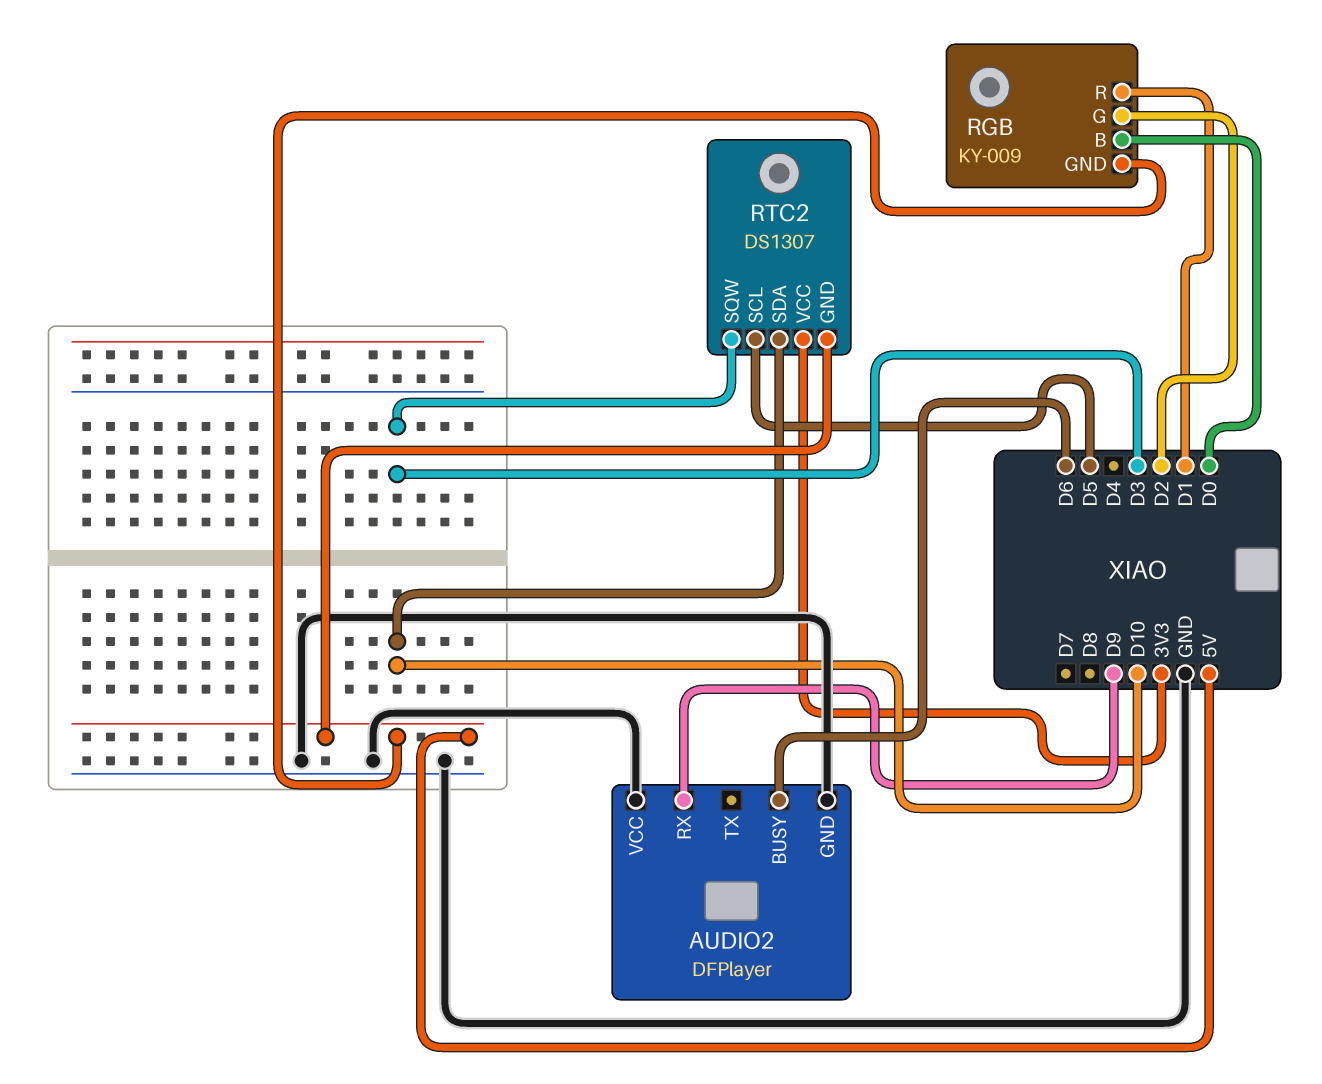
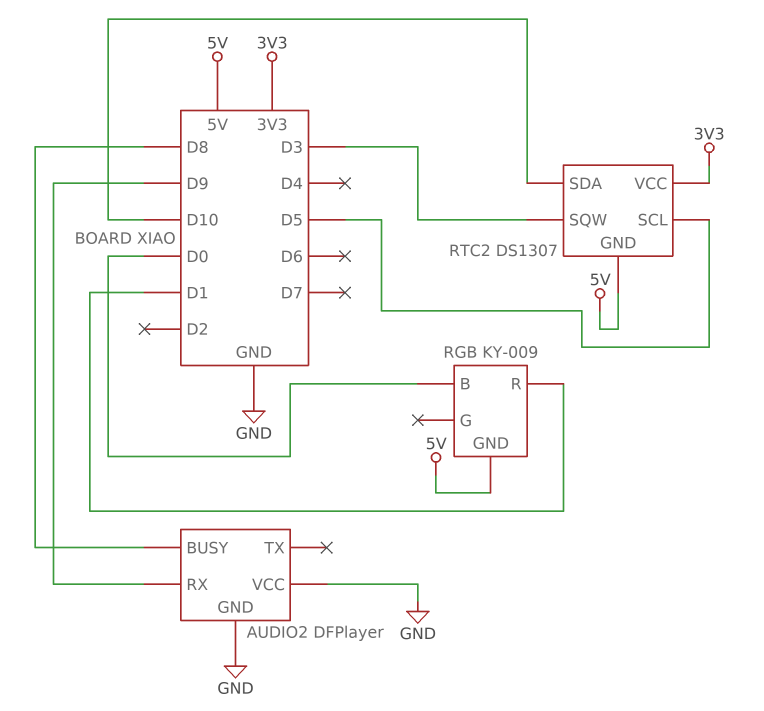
AUDIO2 pin BUSY: D6 -> D8
RGB pin G: D2 -> none

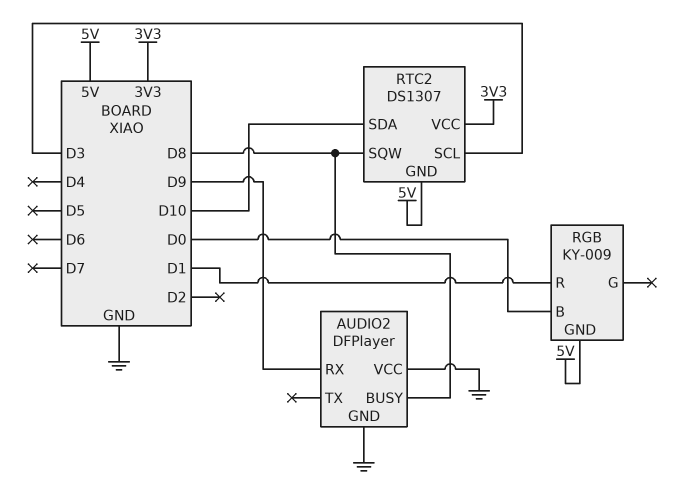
RTC2 pin SCL: D5 -> D3
RTC2 pin SQW: D3 -> D8

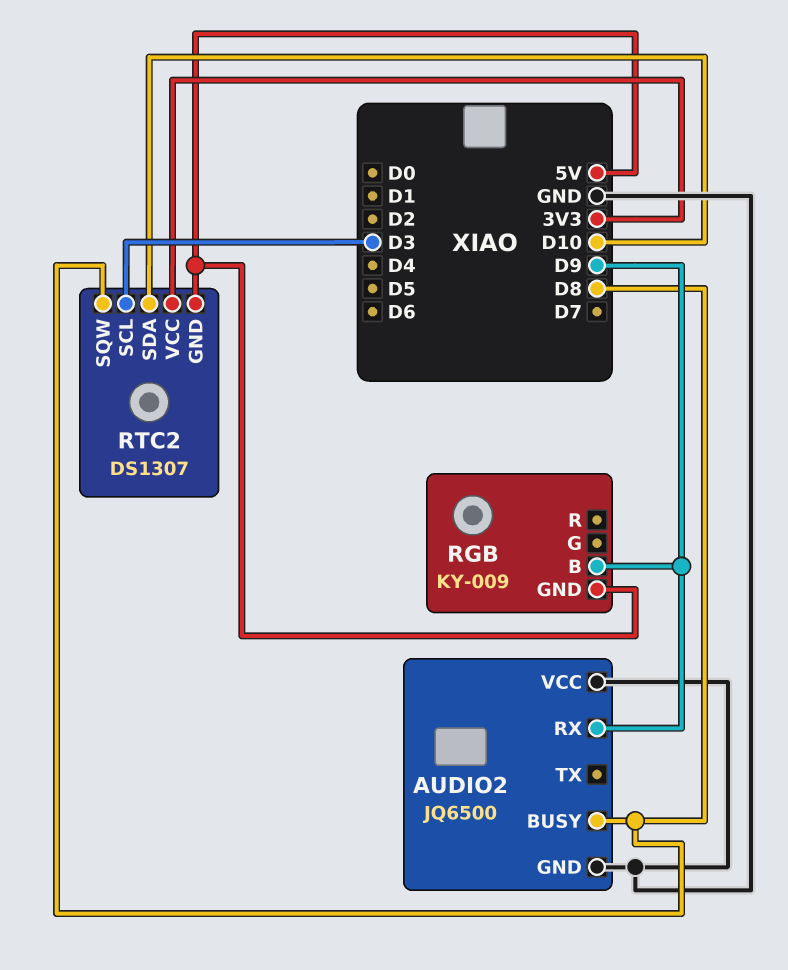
AUDIO2: DFPlayer -> JQ6500
RGB pin B: D0 -> D9
RGB pin R: D1 -> none

